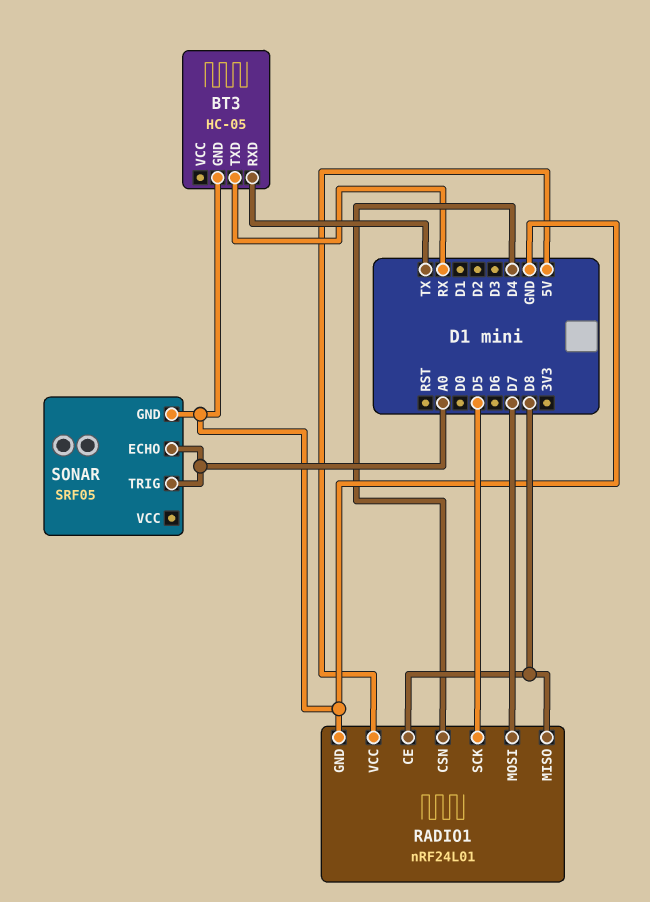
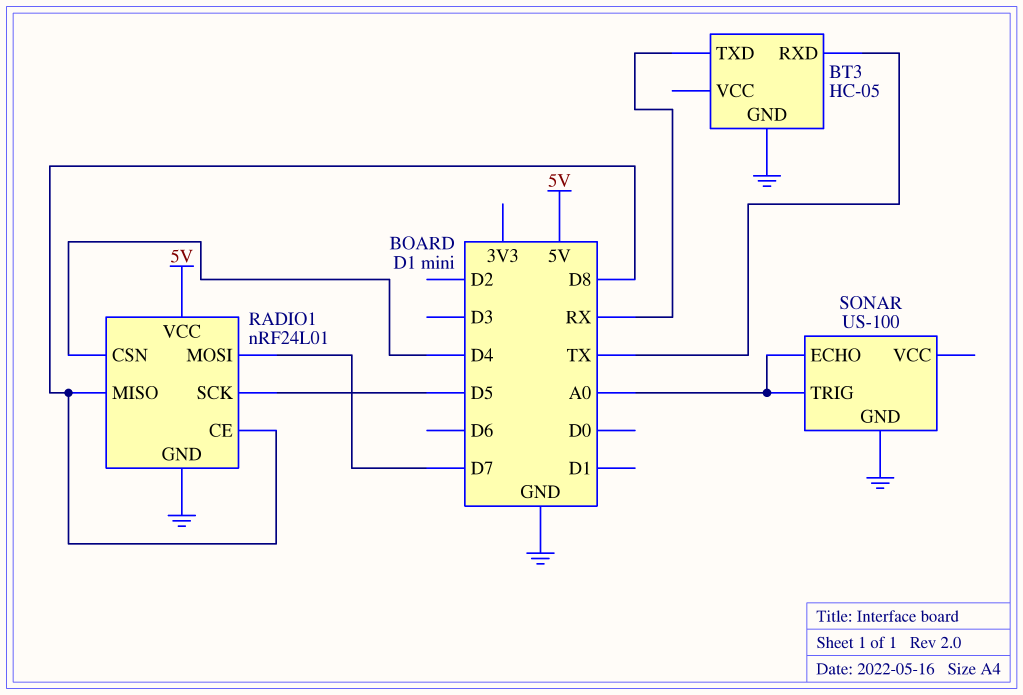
SONAR: SRF05 -> US-100

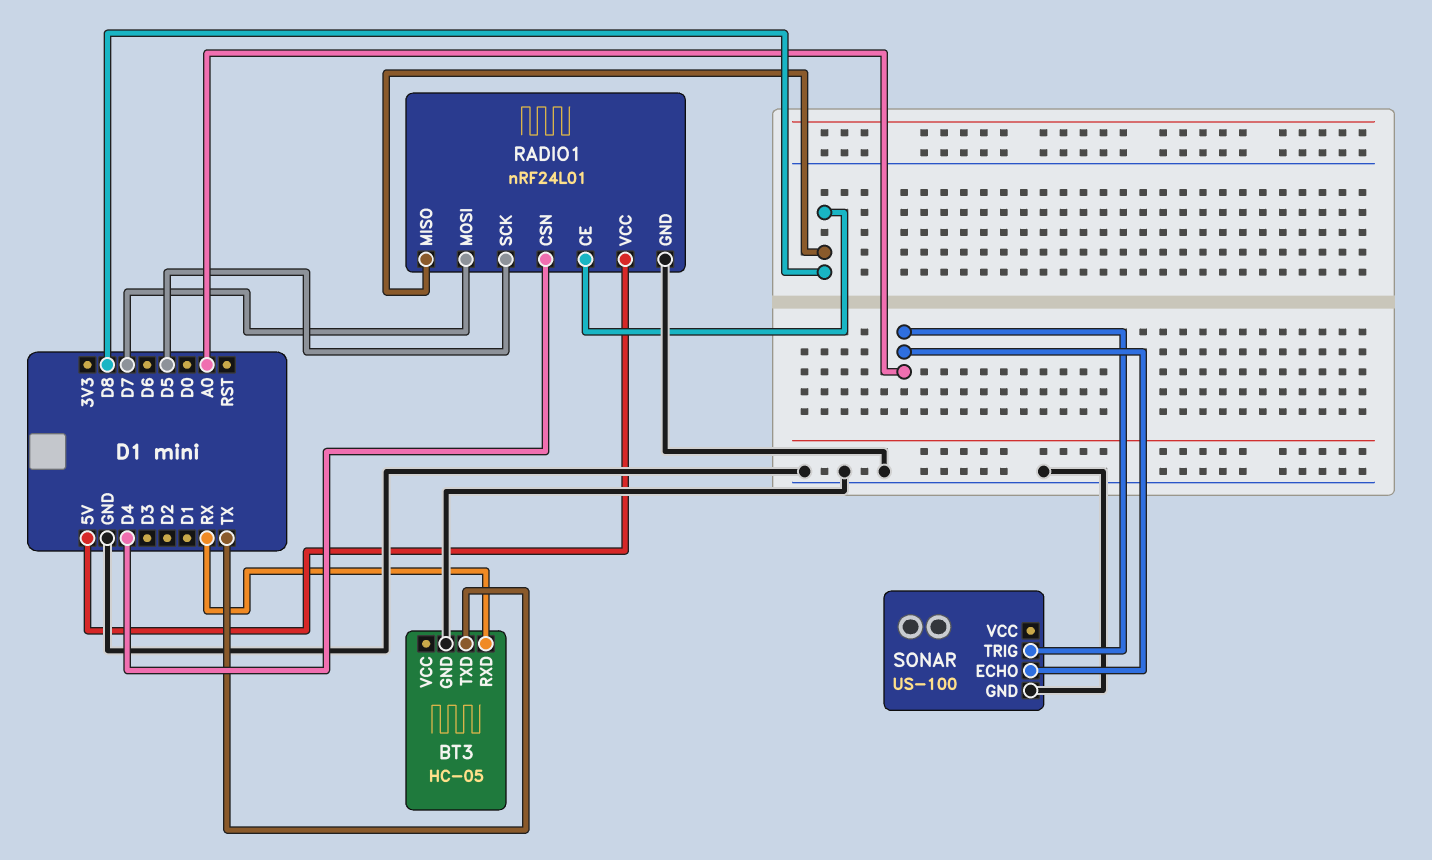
BT3 pin RXD: TX -> RX
BT3 pin TXD: RX -> TX

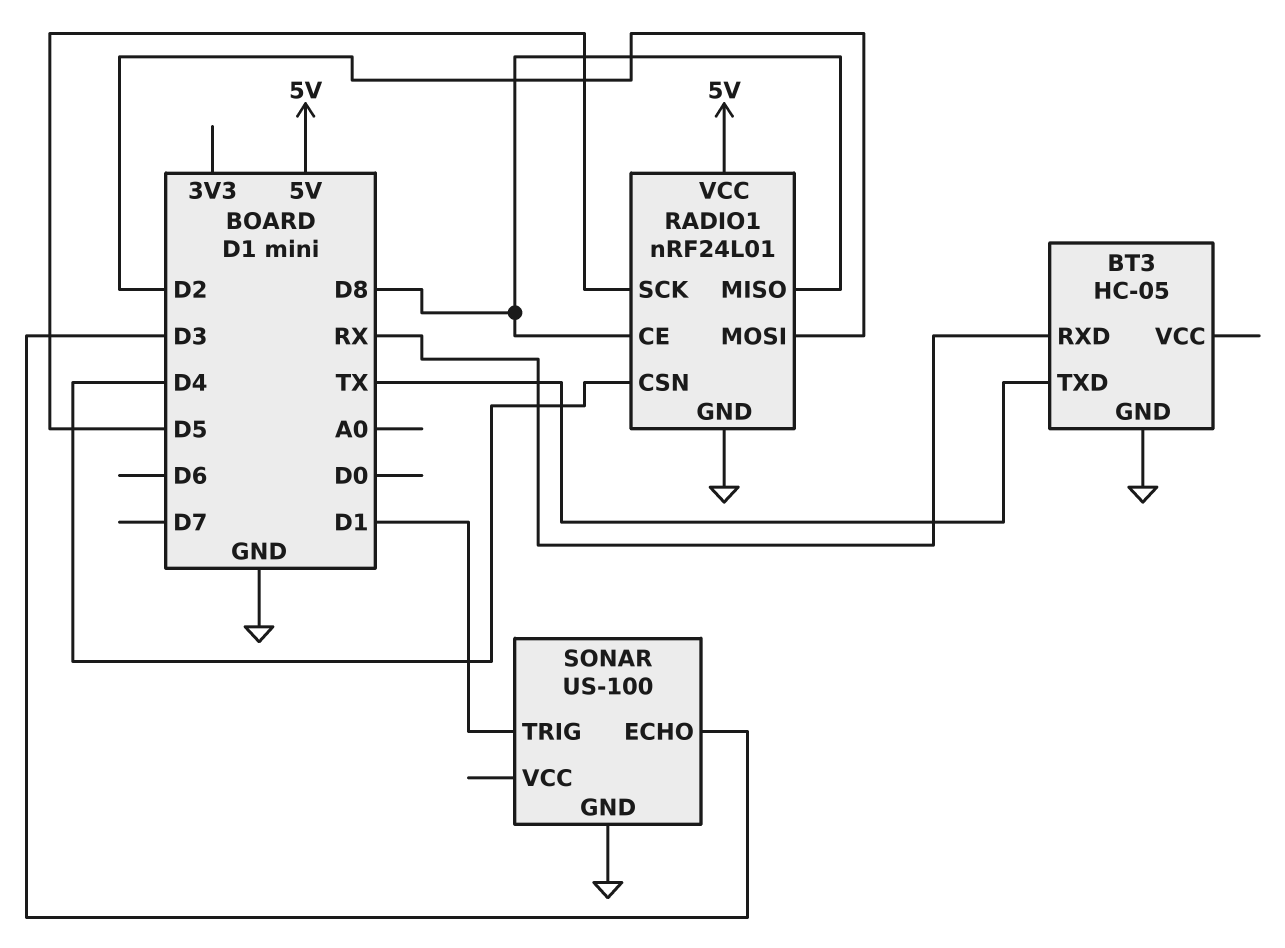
RADIO1 pin MOSI: D7 -> D2
SONAR pin ECHO: A0 -> D3
SONAR pin TRIG: A0 -> D1

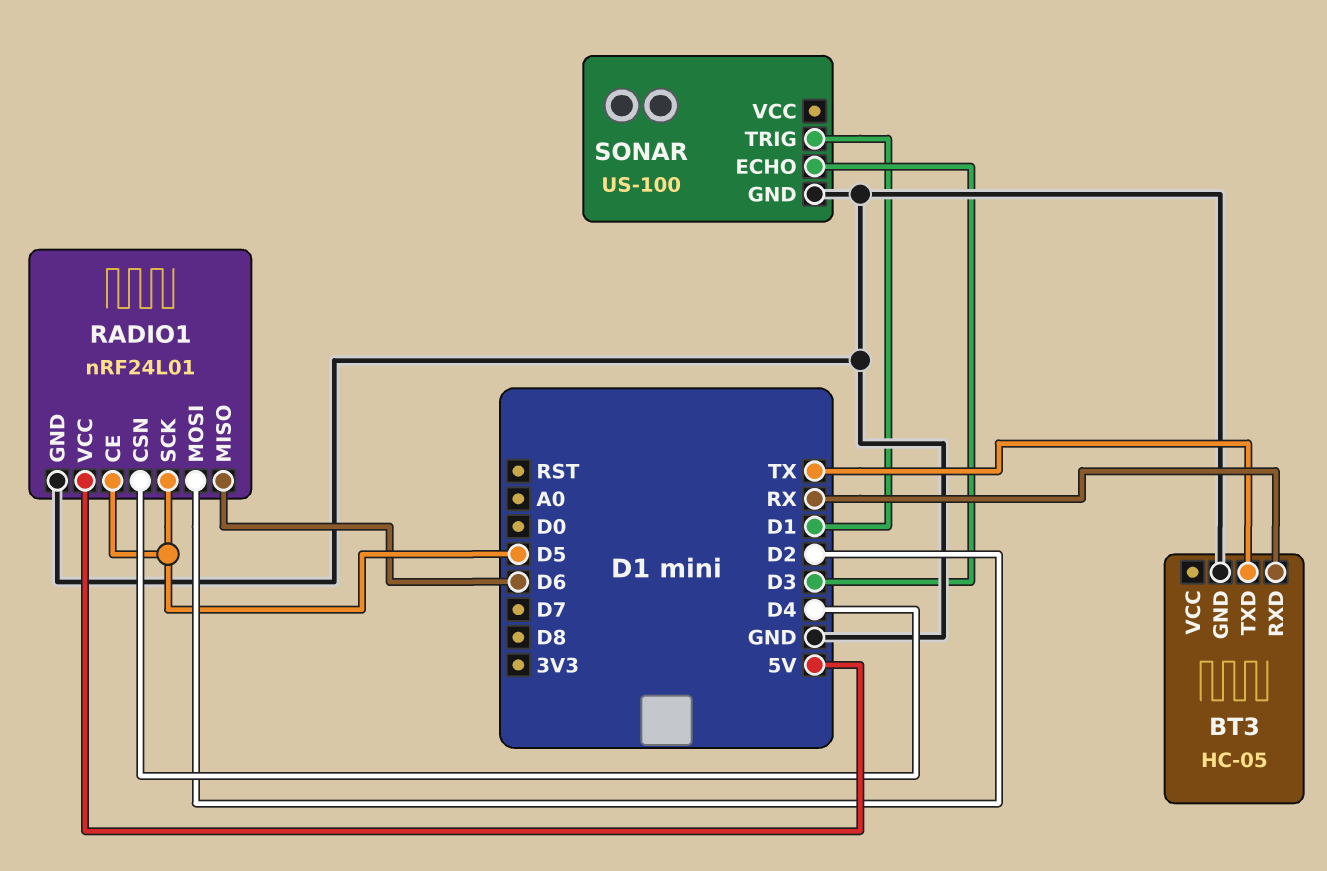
RADIO1 pin CE: D8 -> D5
RADIO1 pin MISO: D8 -> D6

